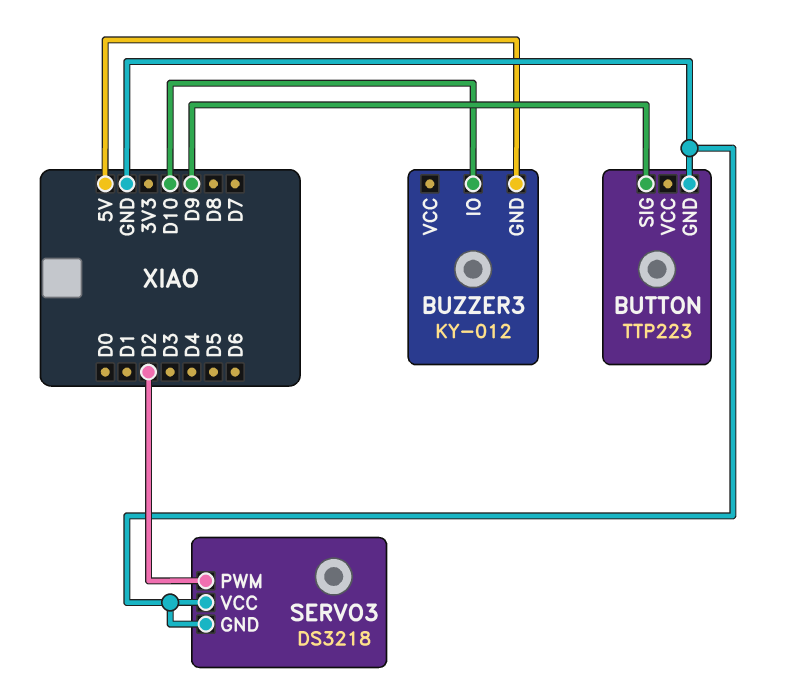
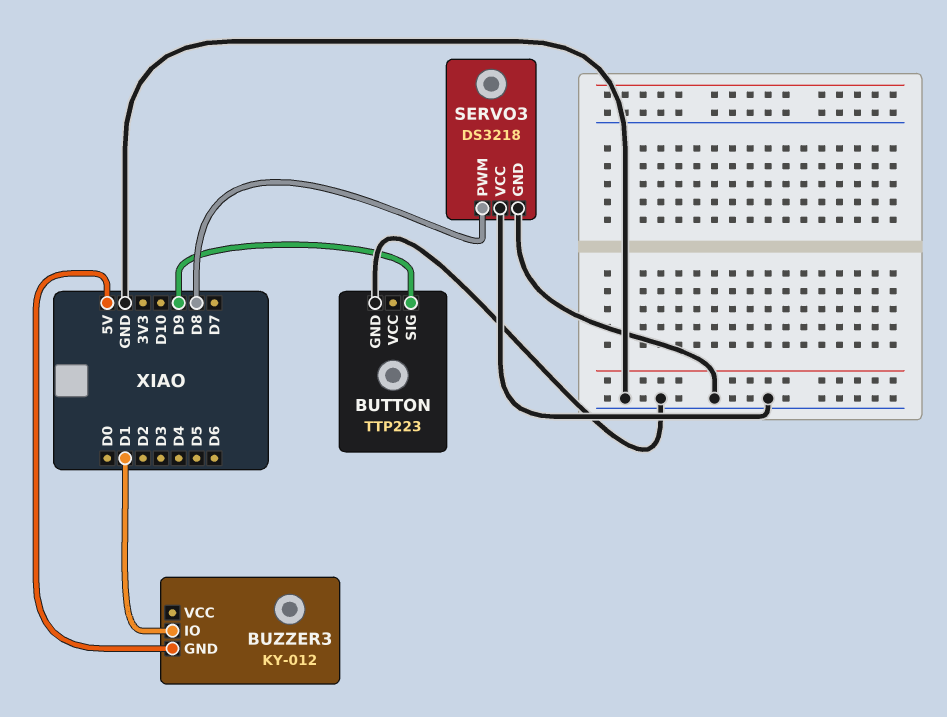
BUZZER3 pin IO: D10 -> D1
SERVO3 pin PWM: D2 -> D8

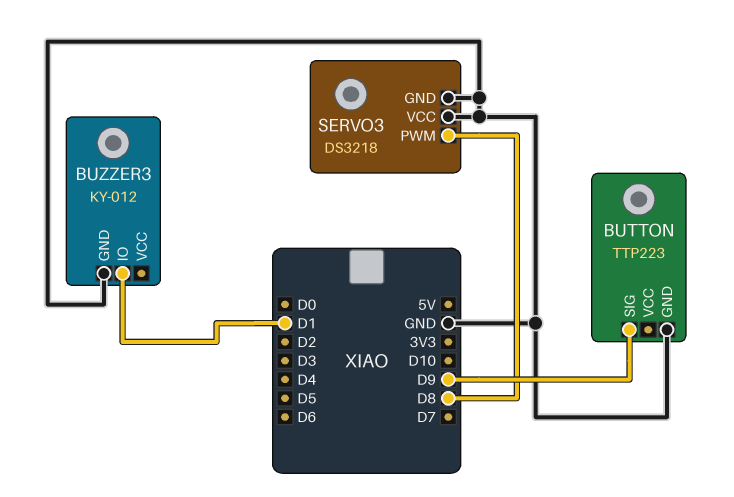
BUZZER3 pin GND: 5V -> GND

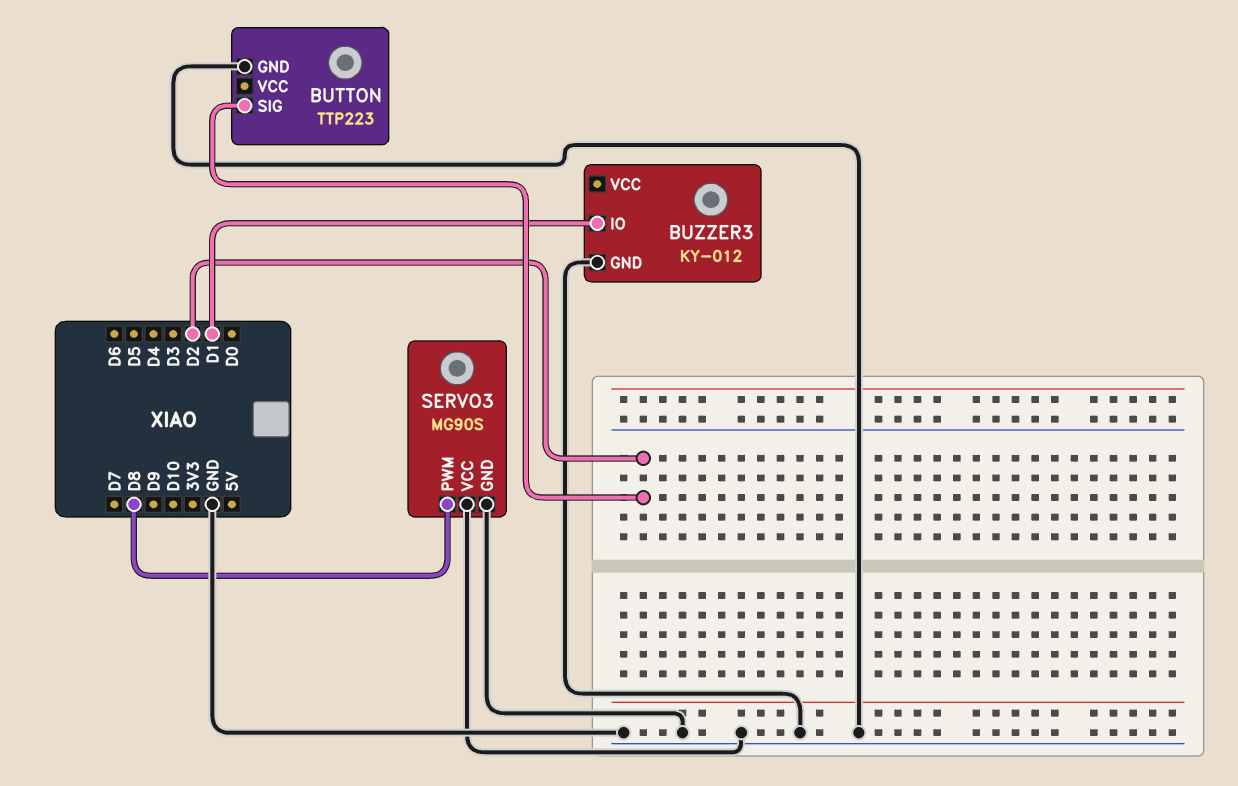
BUTTON pin SIG: D9 -> D2
SERVO3: DS3218 -> MG90S

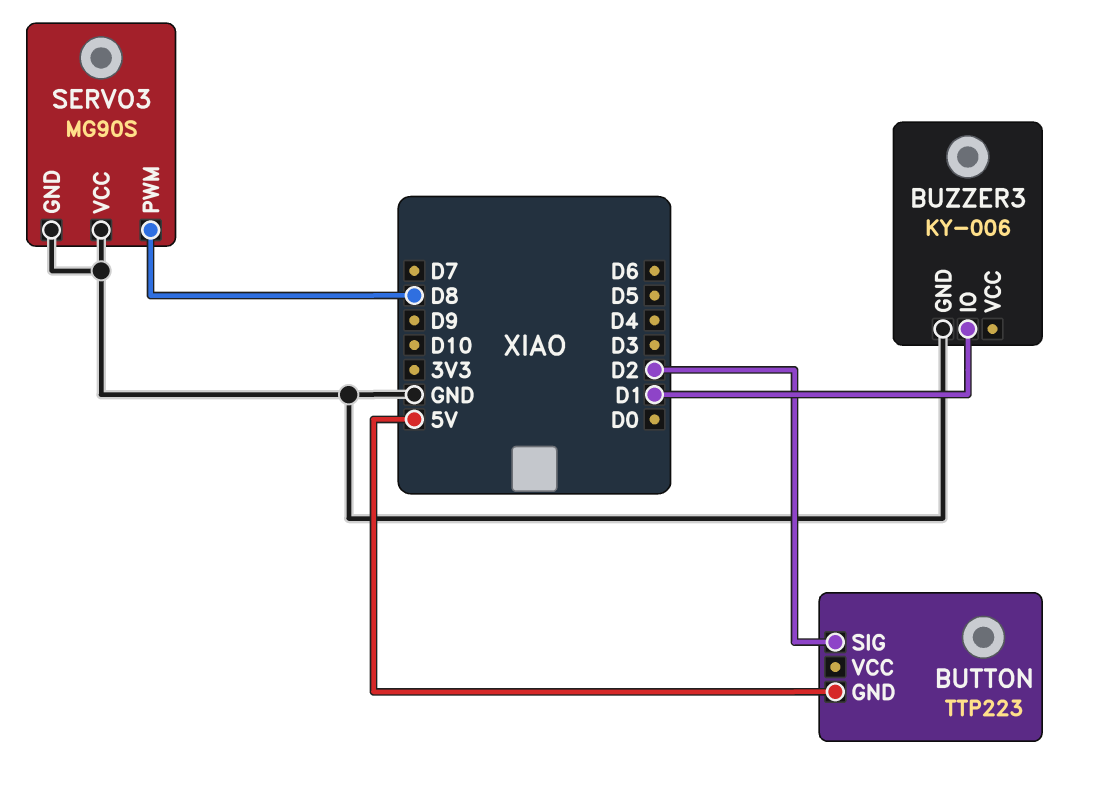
BUTTON pin GND: GND -> 5V
BUZZER3: KY-012 -> KY-006

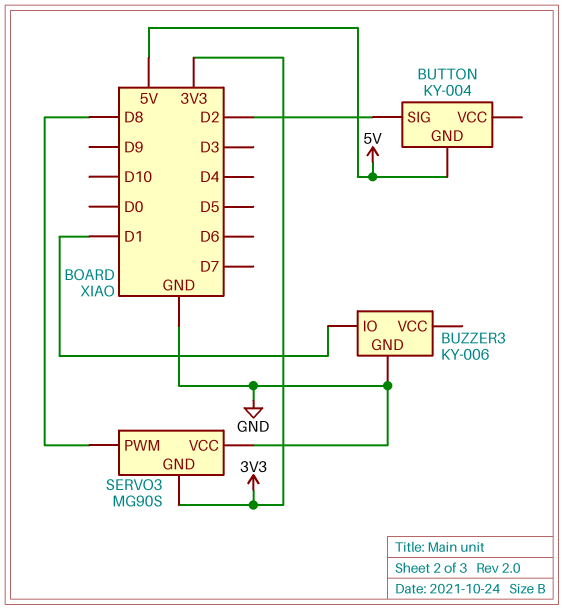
BUTTON: TTP223 -> KY-004
SERVO3 pin GND: GND -> 3V3

